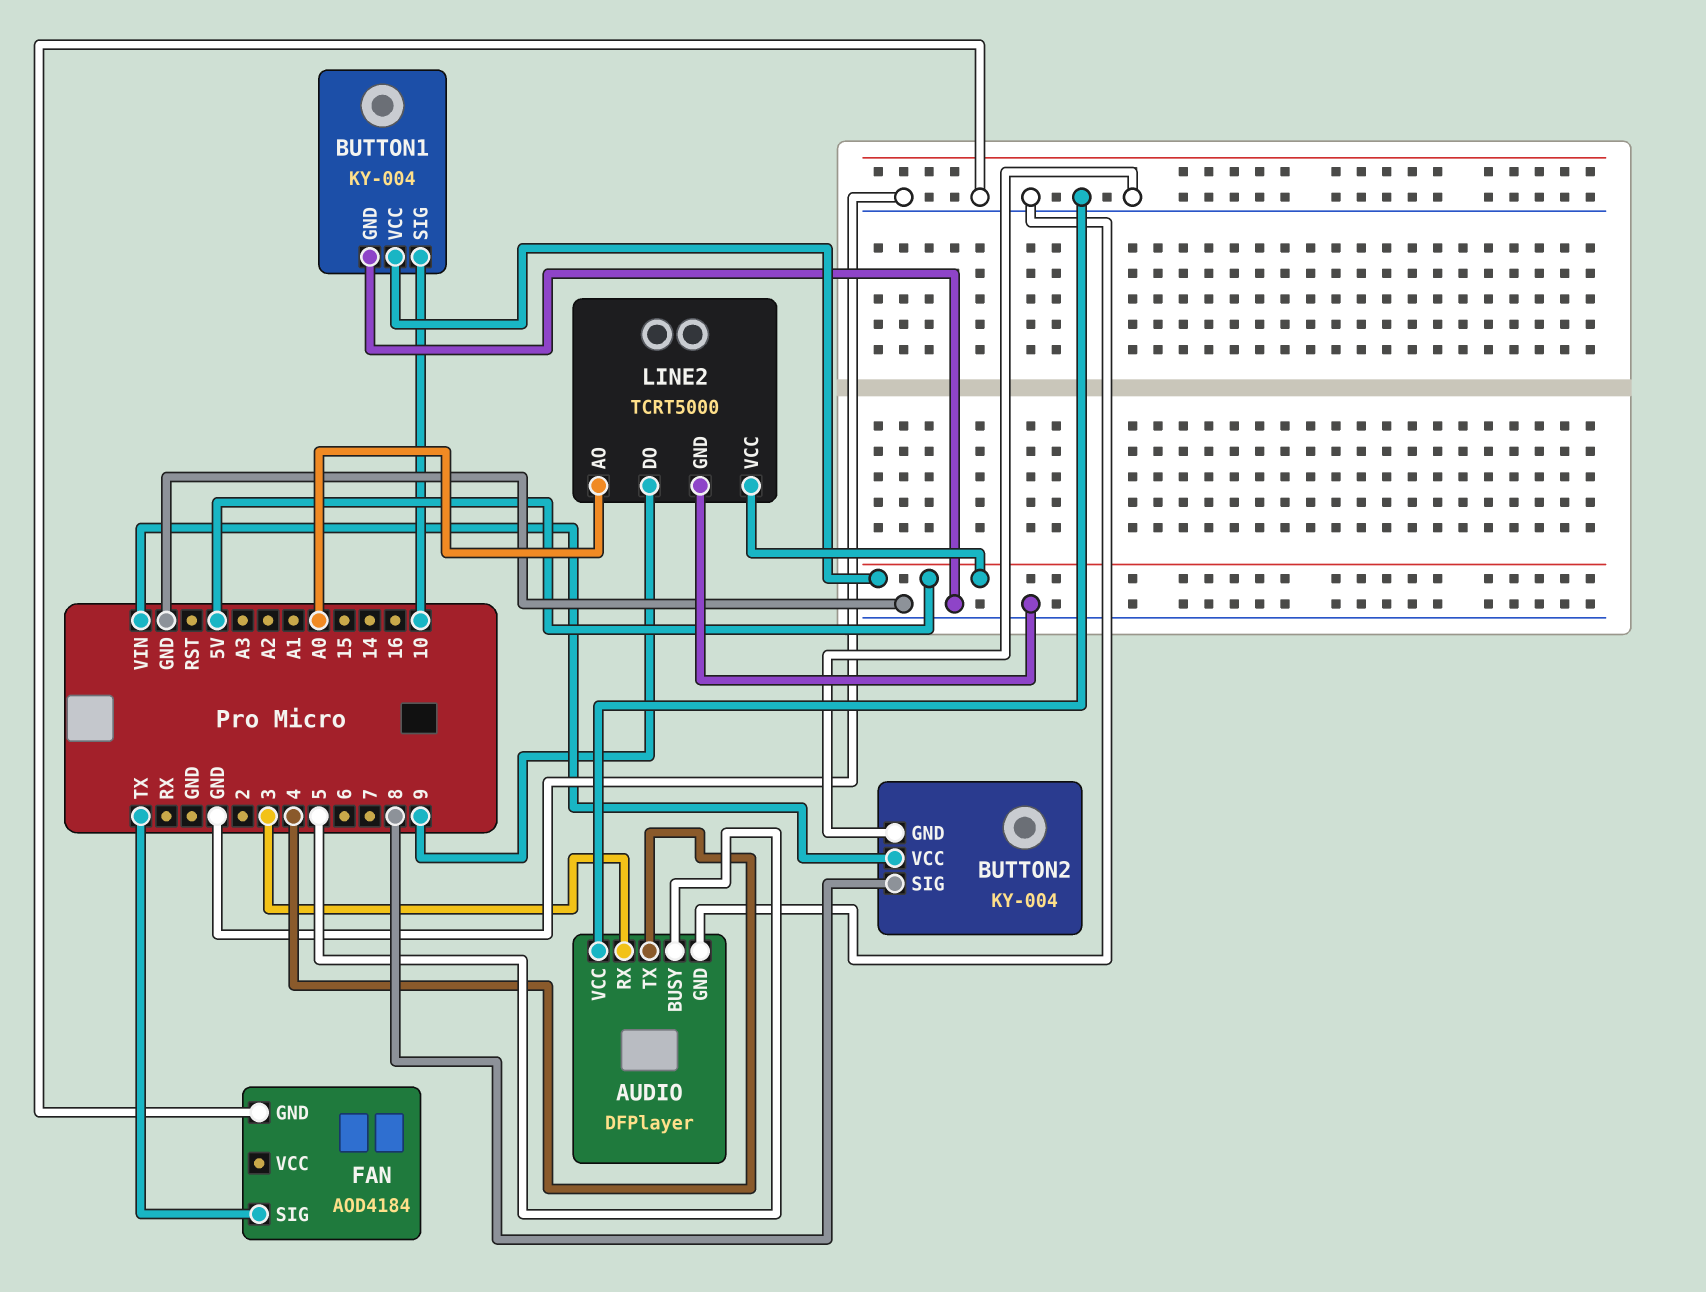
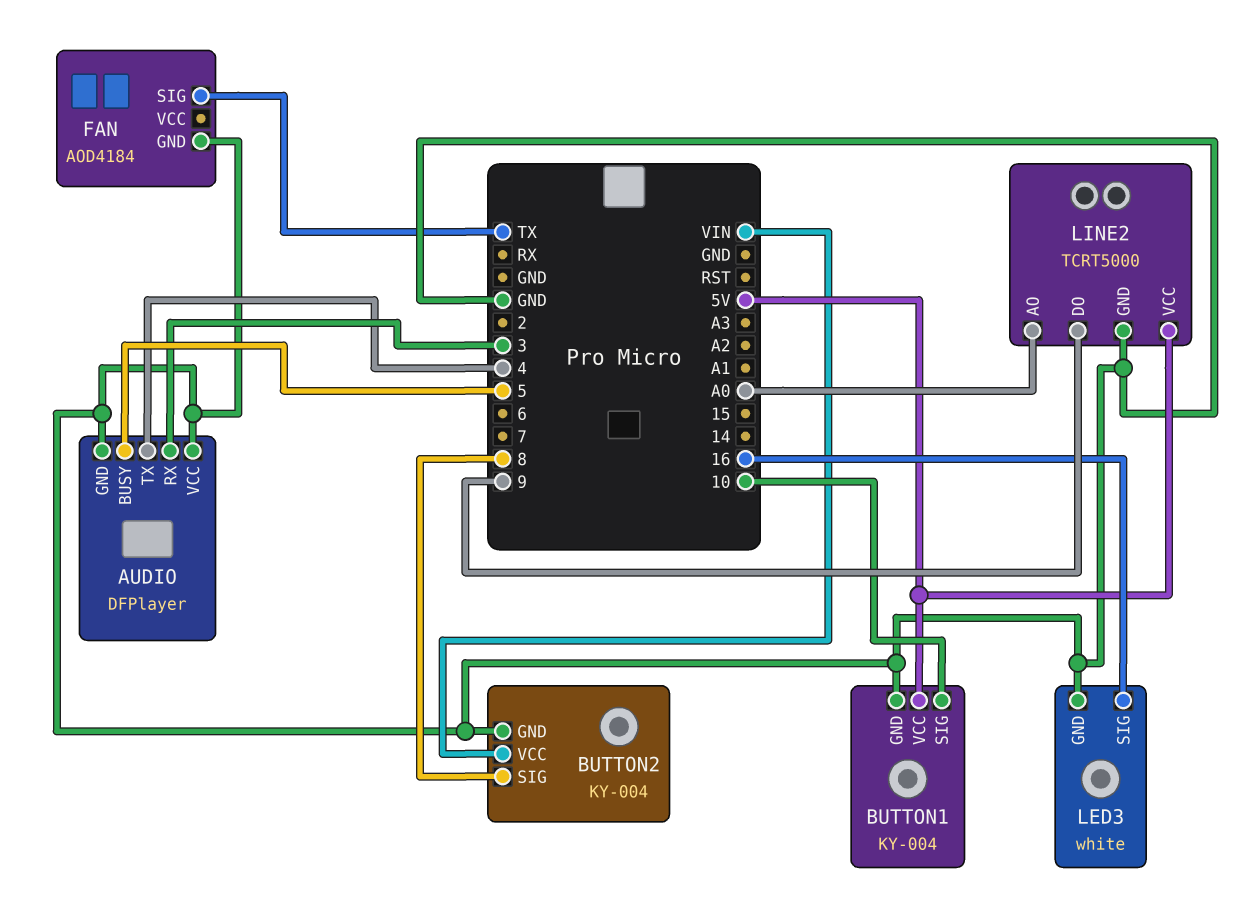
LED3: none -> white
LED3 pin GND: none -> GND
LED3 pin SIG: none -> 16

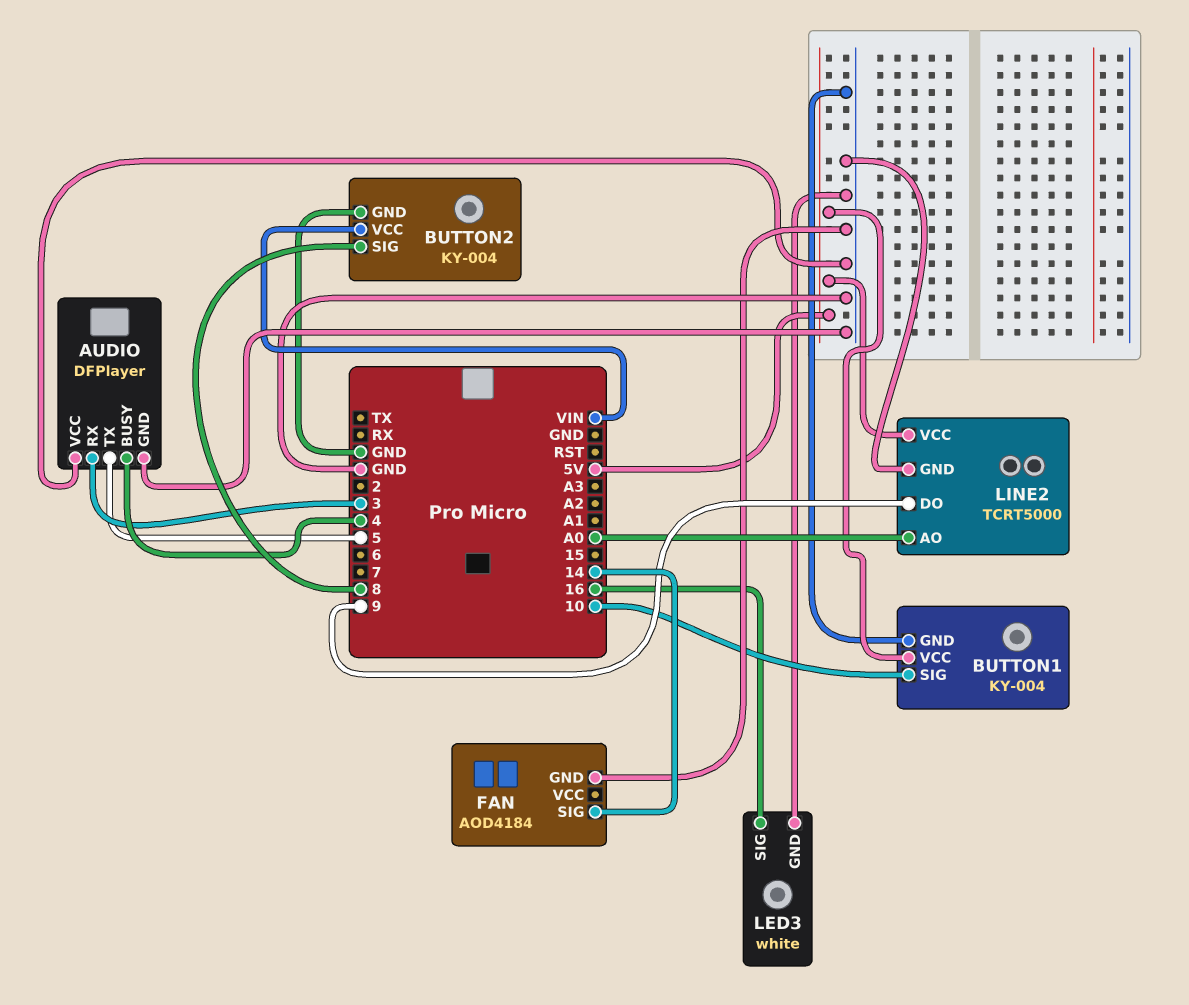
AUDIO pin BUSY: 5 -> 4
AUDIO pin TX: 4 -> 5
FAN pin SIG: TX -> 14

